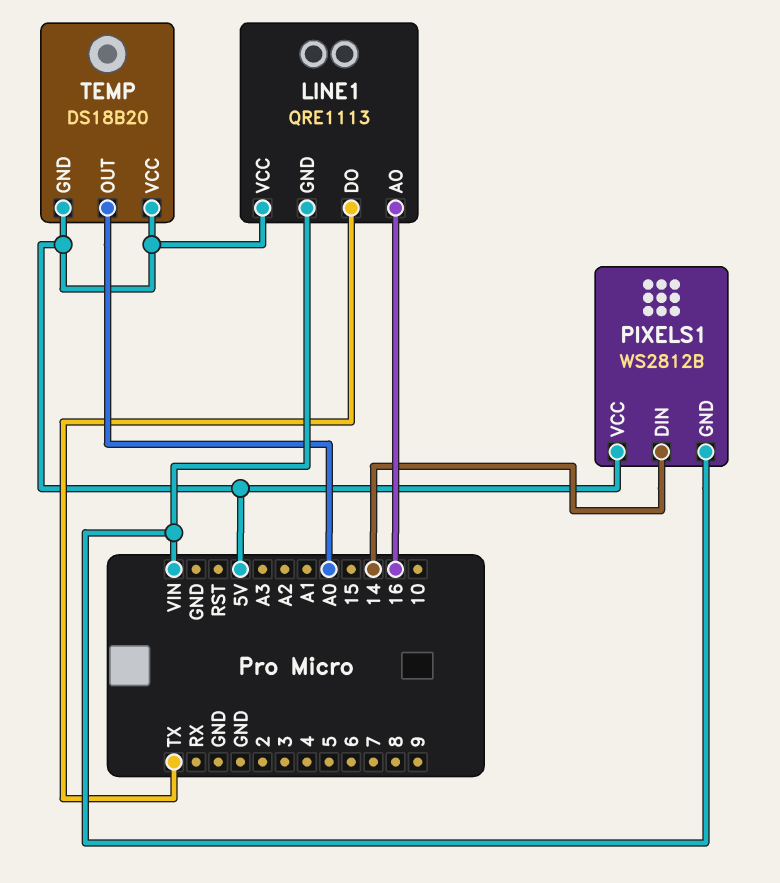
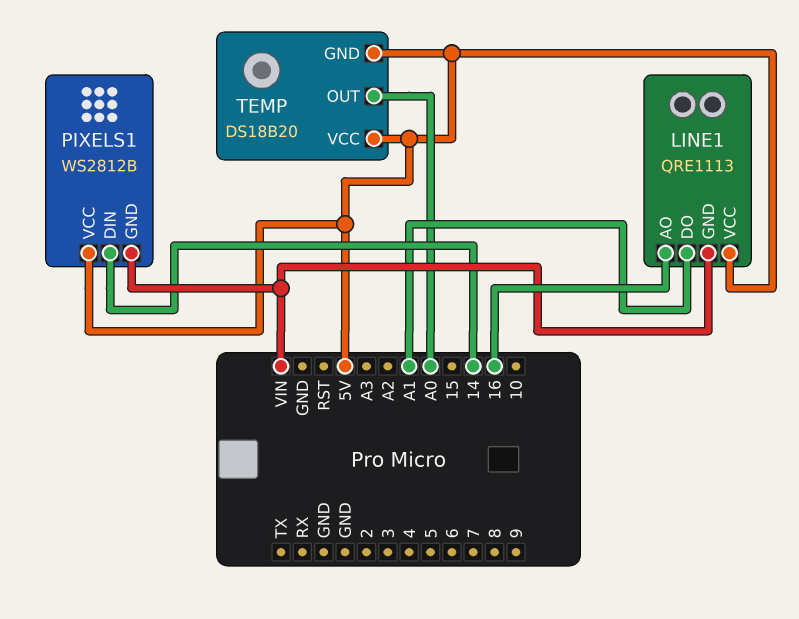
LINE1 pin DO: TX -> A1

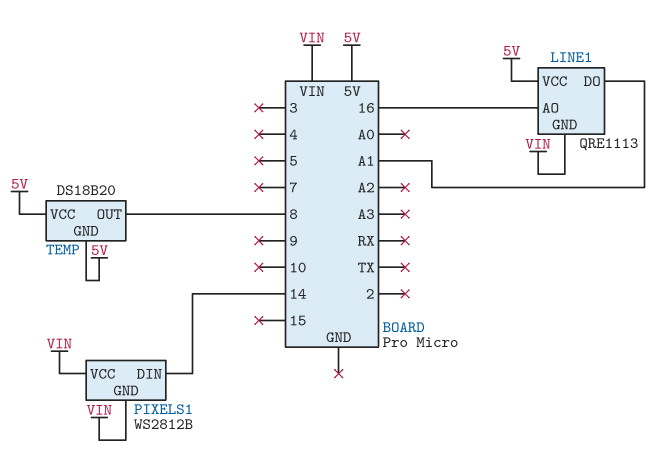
PIXELS1 pin VCC: 5V -> VIN
TEMP pin OUT: A0 -> 8

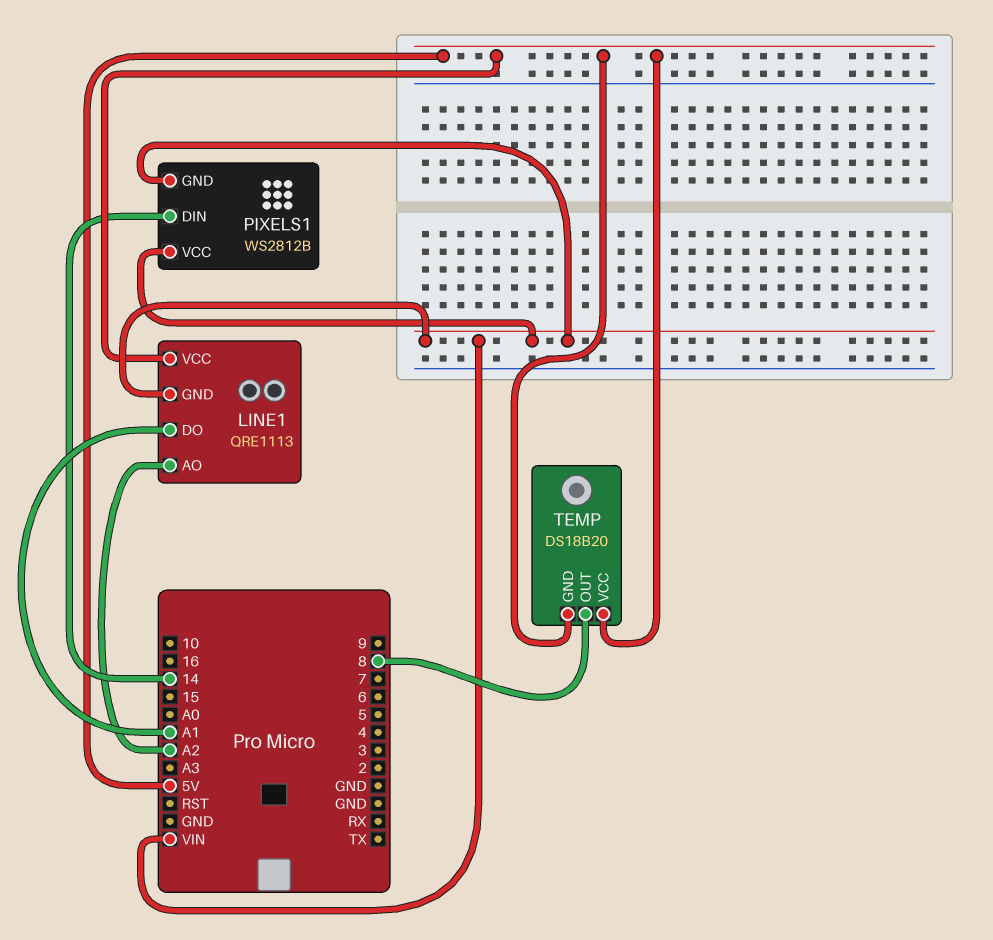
LINE1 pin AO: 16 -> A2

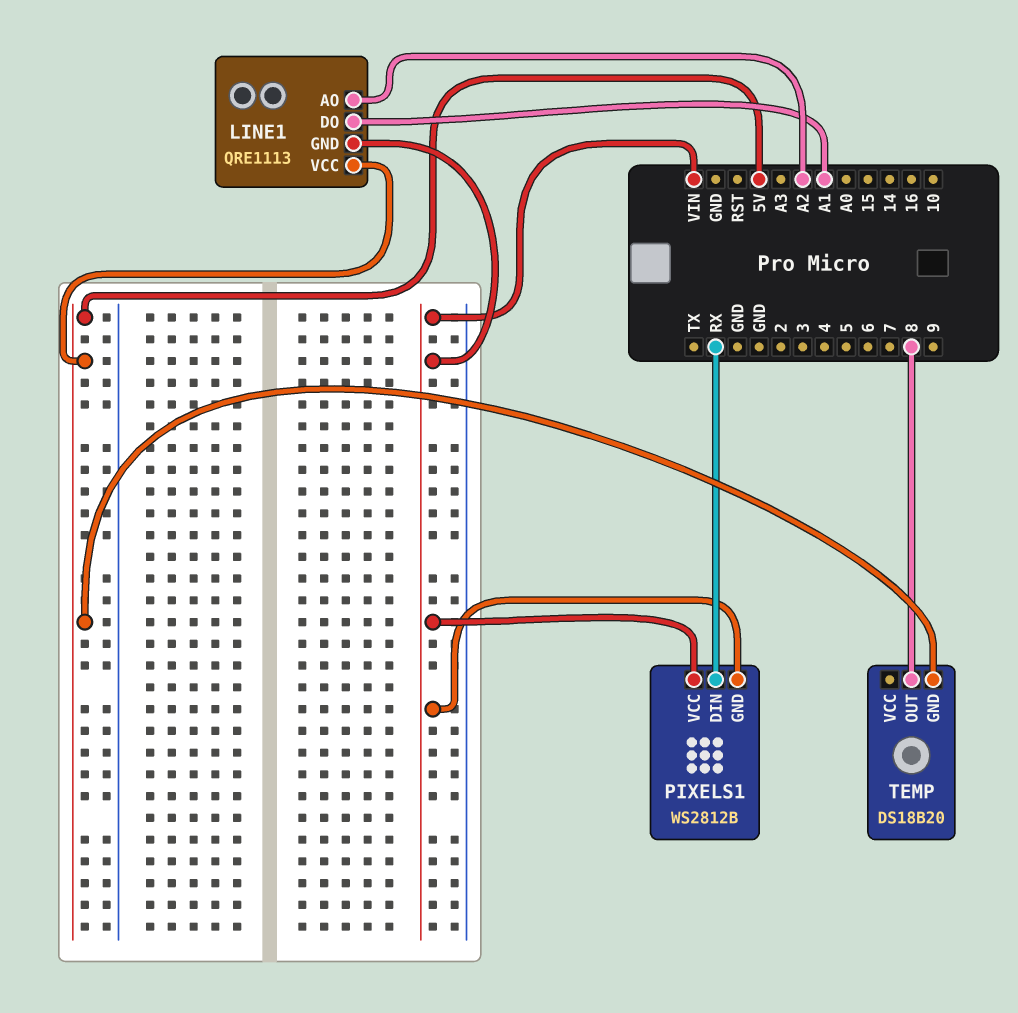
PIXELS1 pin DIN: 14 -> RX
TEMP pin VCC: 5V -> none

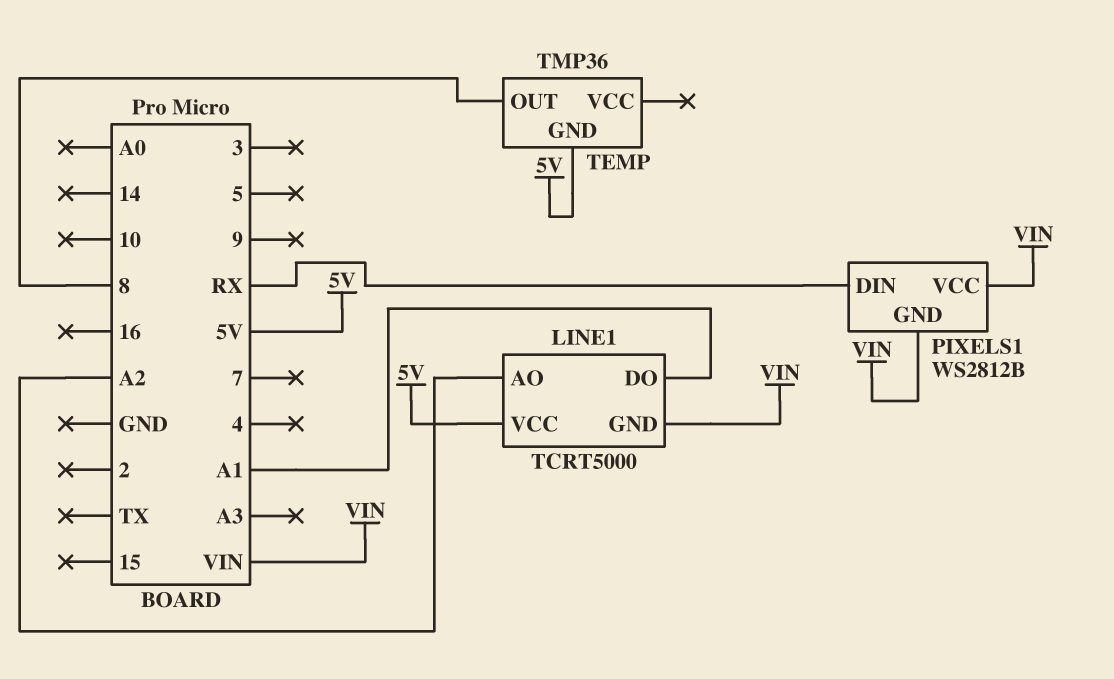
LINE1: QRE1113 -> TCRT5000
TEMP: DS18B20 -> TMP36

